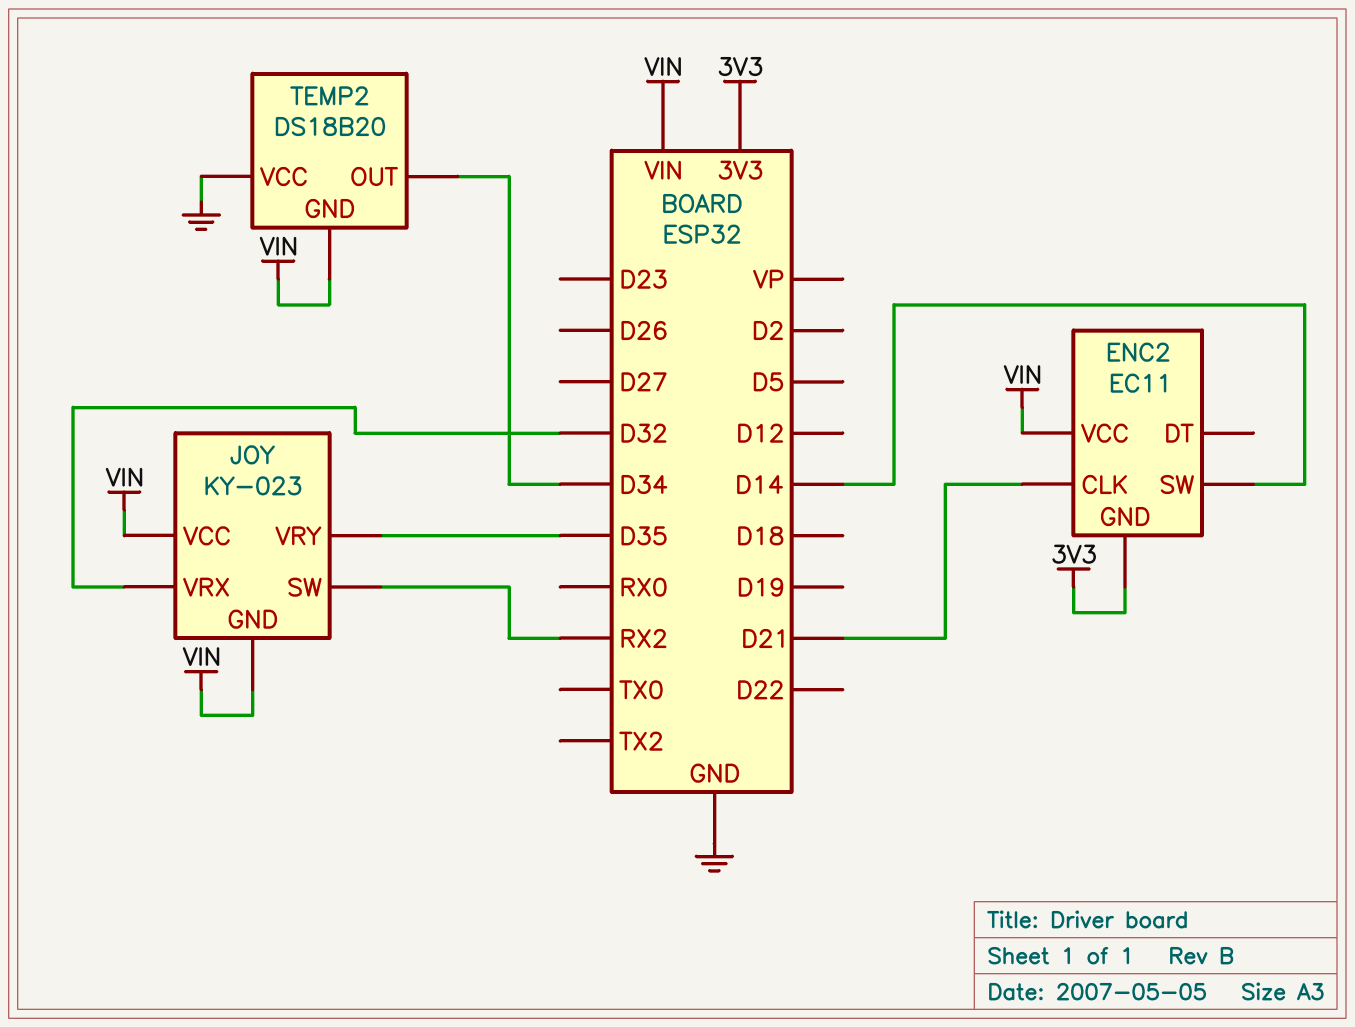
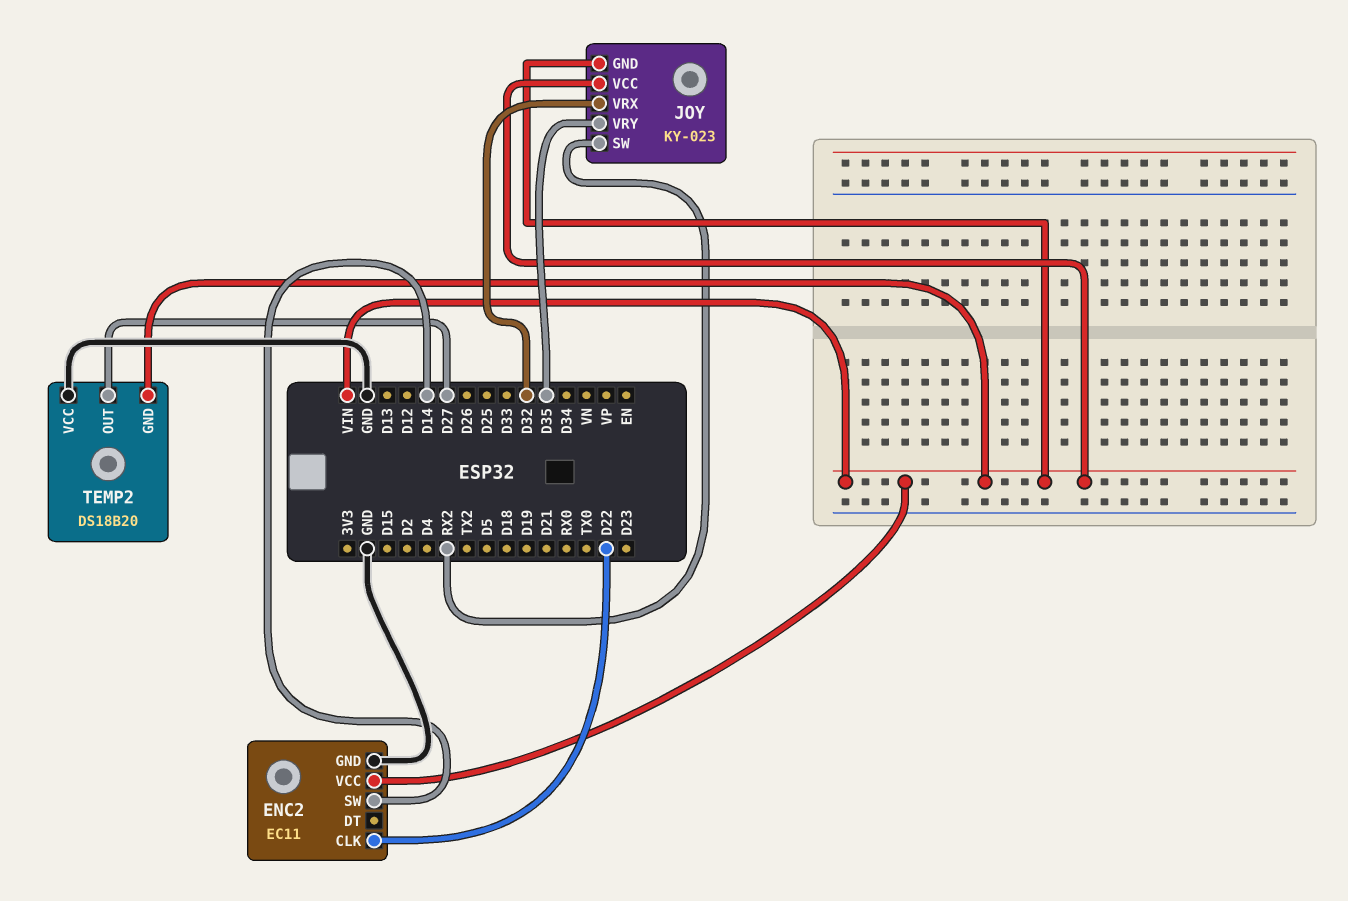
ENC2 pin CLK: D21 -> D22
ENC2 pin GND: 3V3 -> GND
TEMP2 pin OUT: D34 -> D27

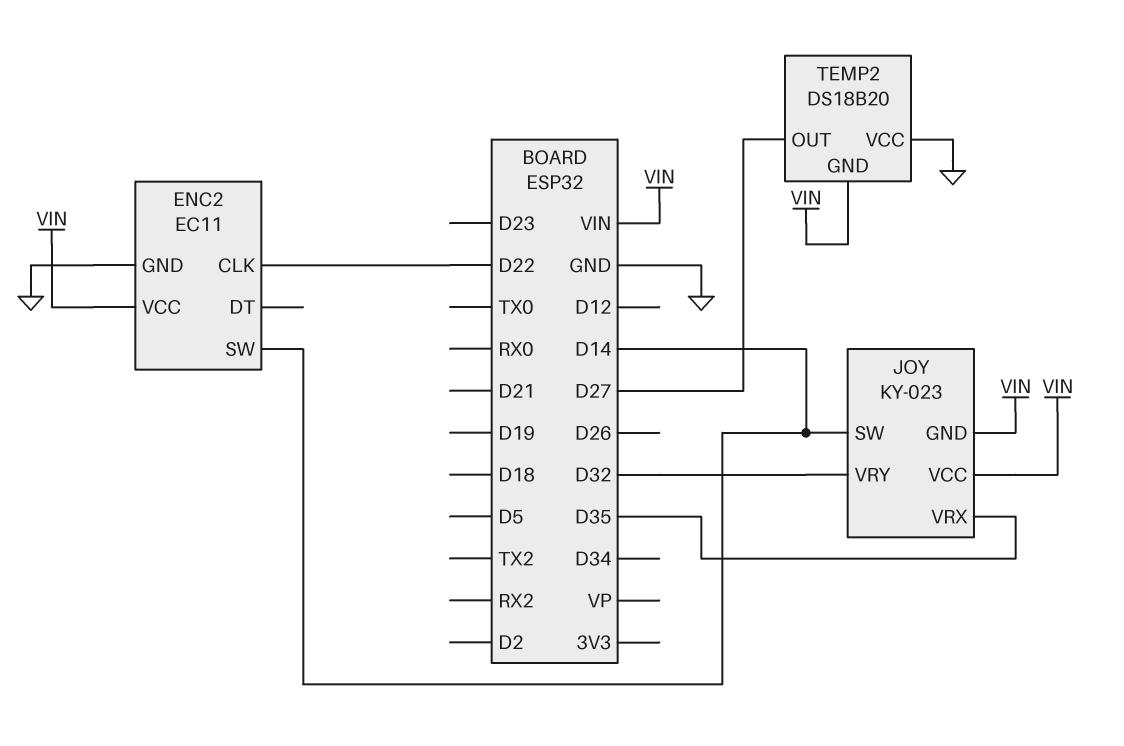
JOY pin SW: RX2 -> D14
JOY pin VRX: D32 -> D35
JOY pin VRY: D35 -> D32

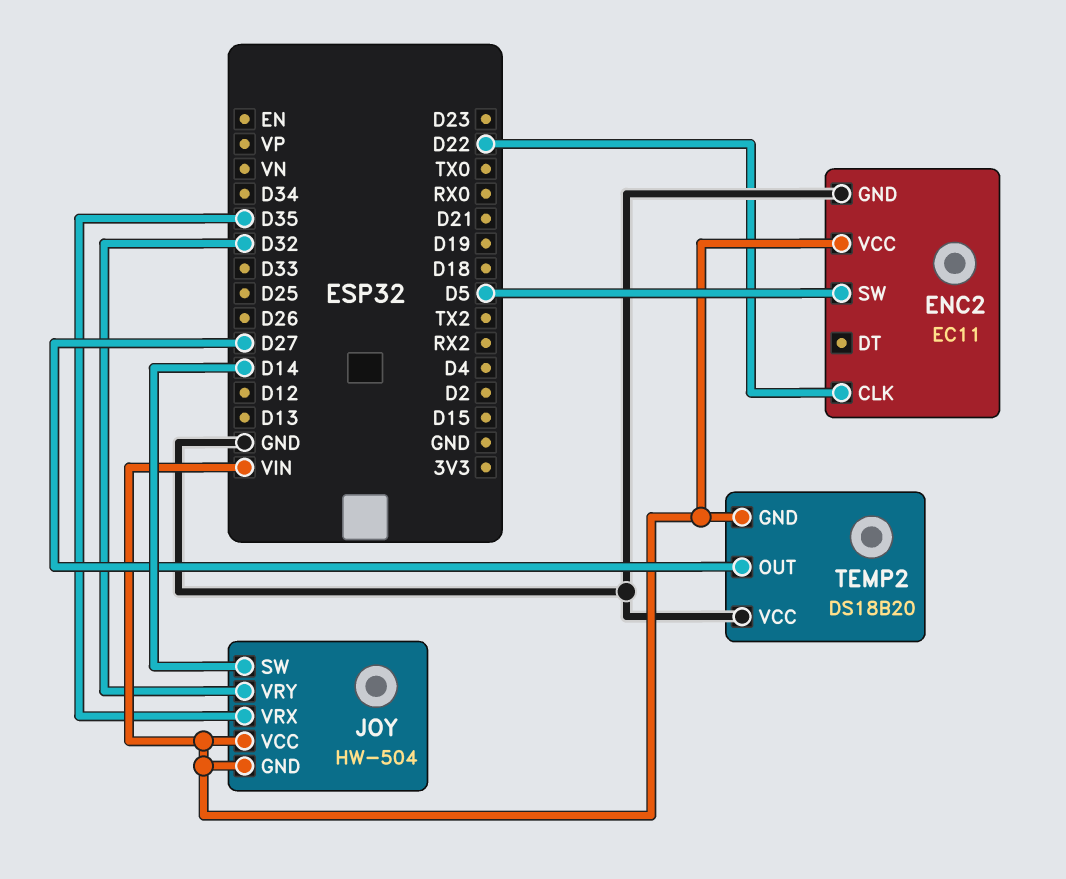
ENC2 pin SW: D14 -> D5
JOY: KY-023 -> HW-504

